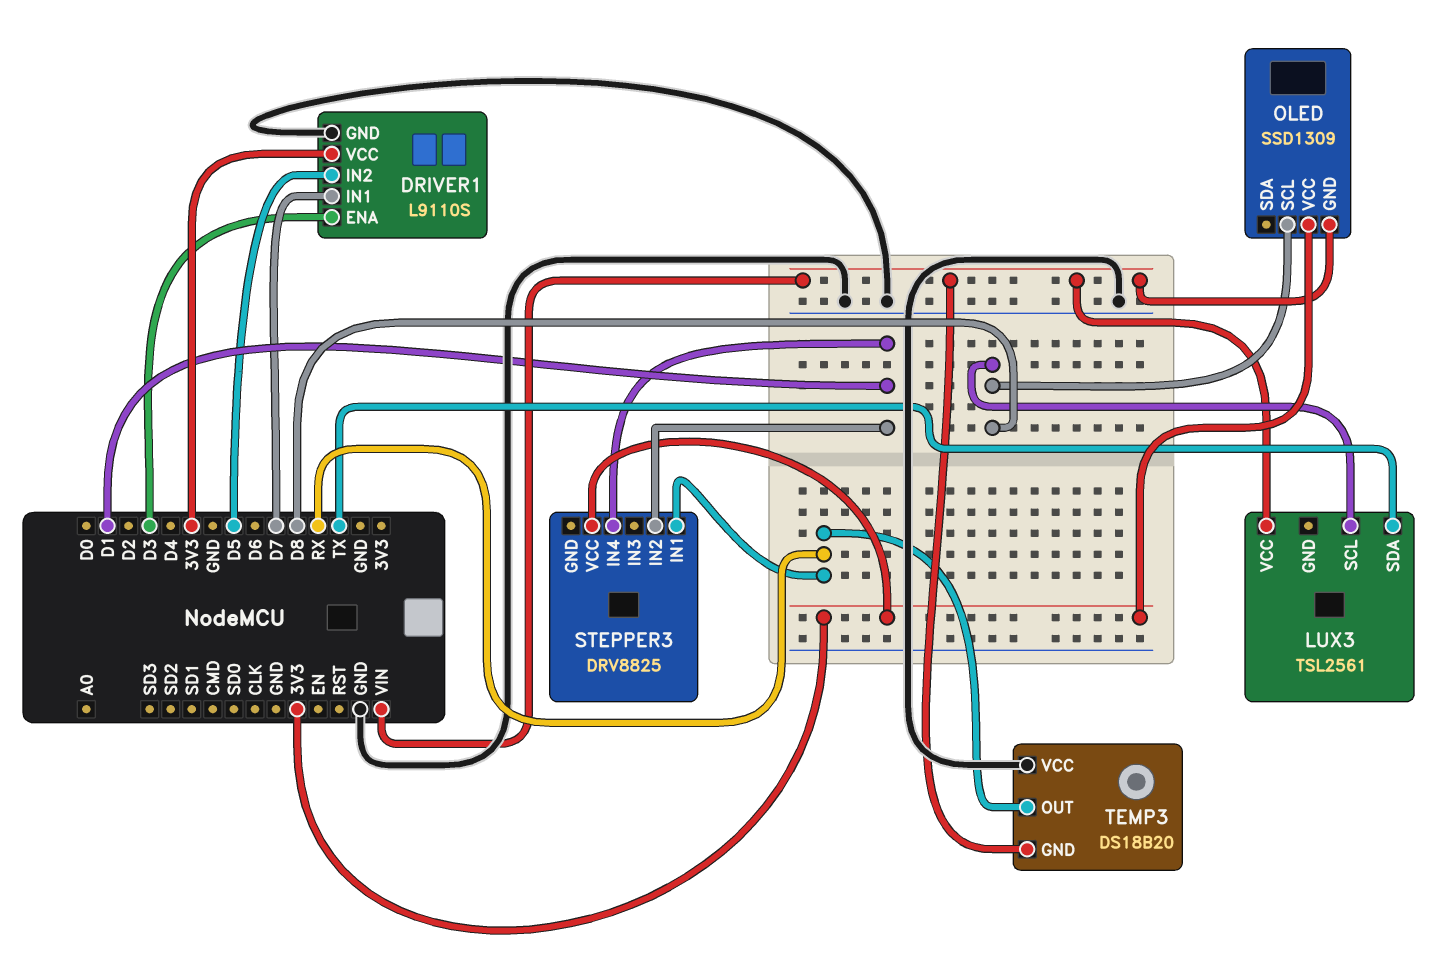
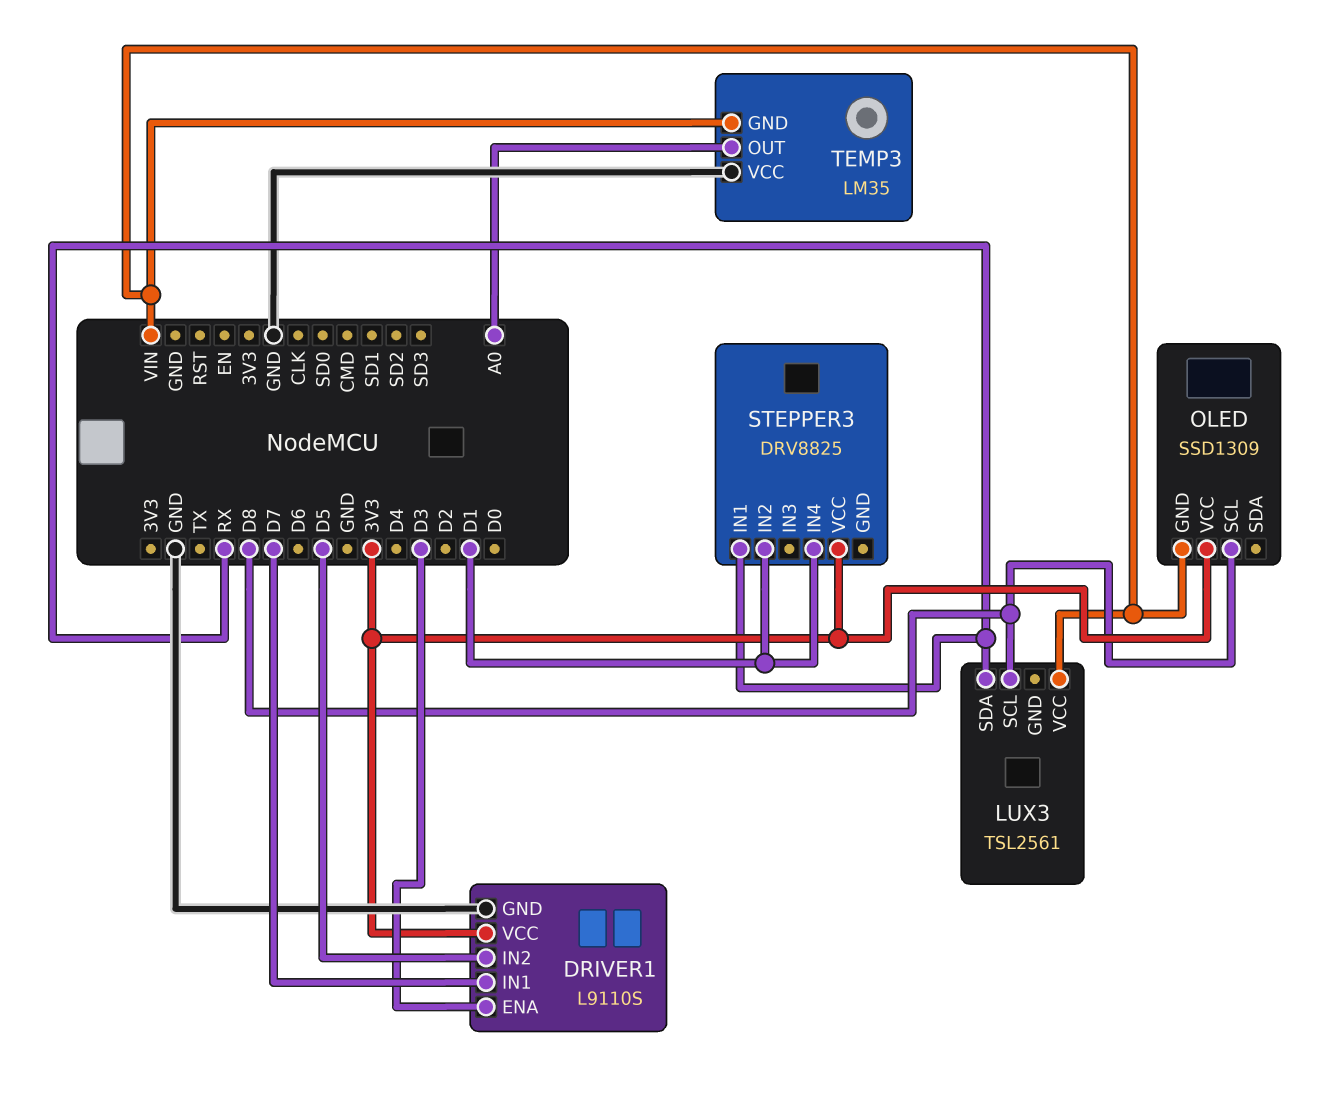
LUX3 pin SDA: TX -> RX
TEMP3: DS18B20 -> LM35
TEMP3 pin OUT: RX -> A0

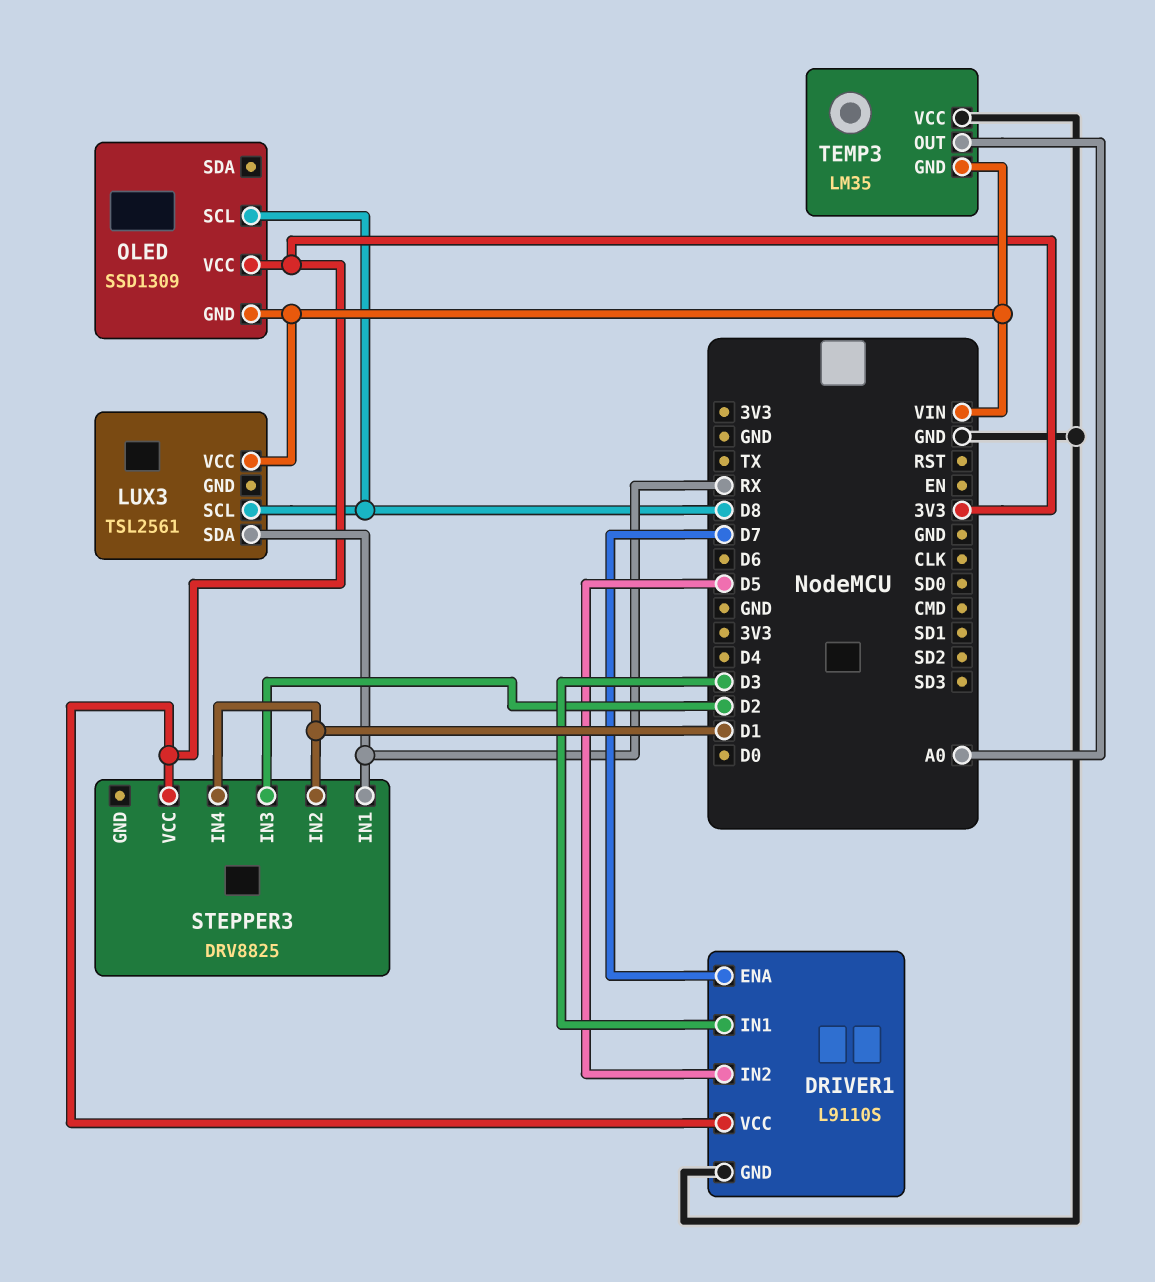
DRIVER1 pin ENA: D3 -> D7
DRIVER1 pin IN1: D7 -> D3
STEPPER3 pin IN3: none -> D2

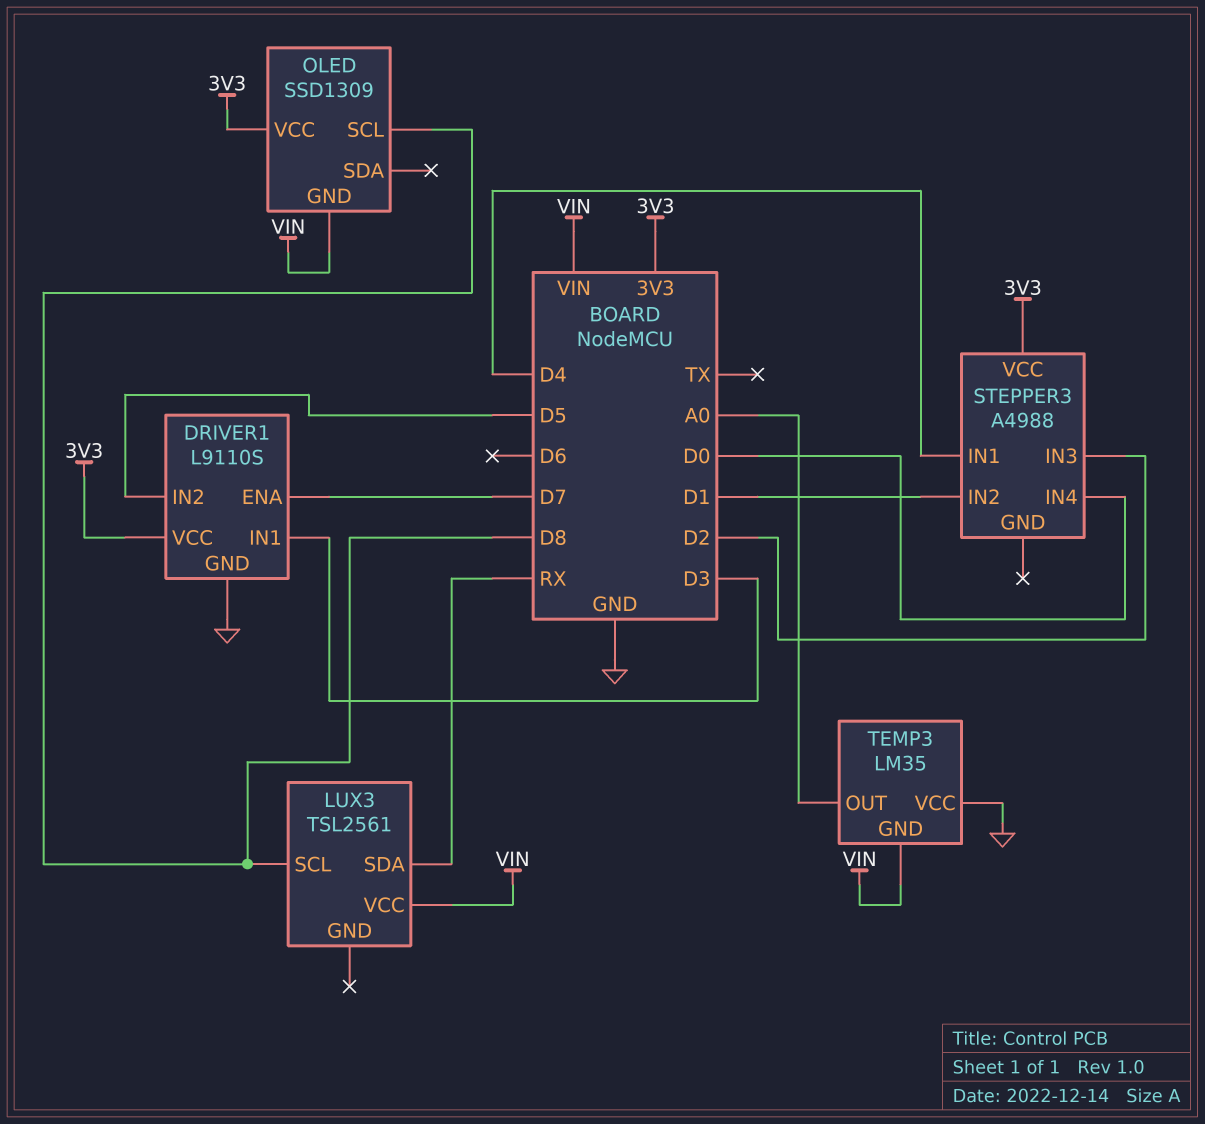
STEPPER3: DRV8825 -> A4988
STEPPER3 pin IN1: RX -> D4
STEPPER3 pin IN4: D1 -> D0

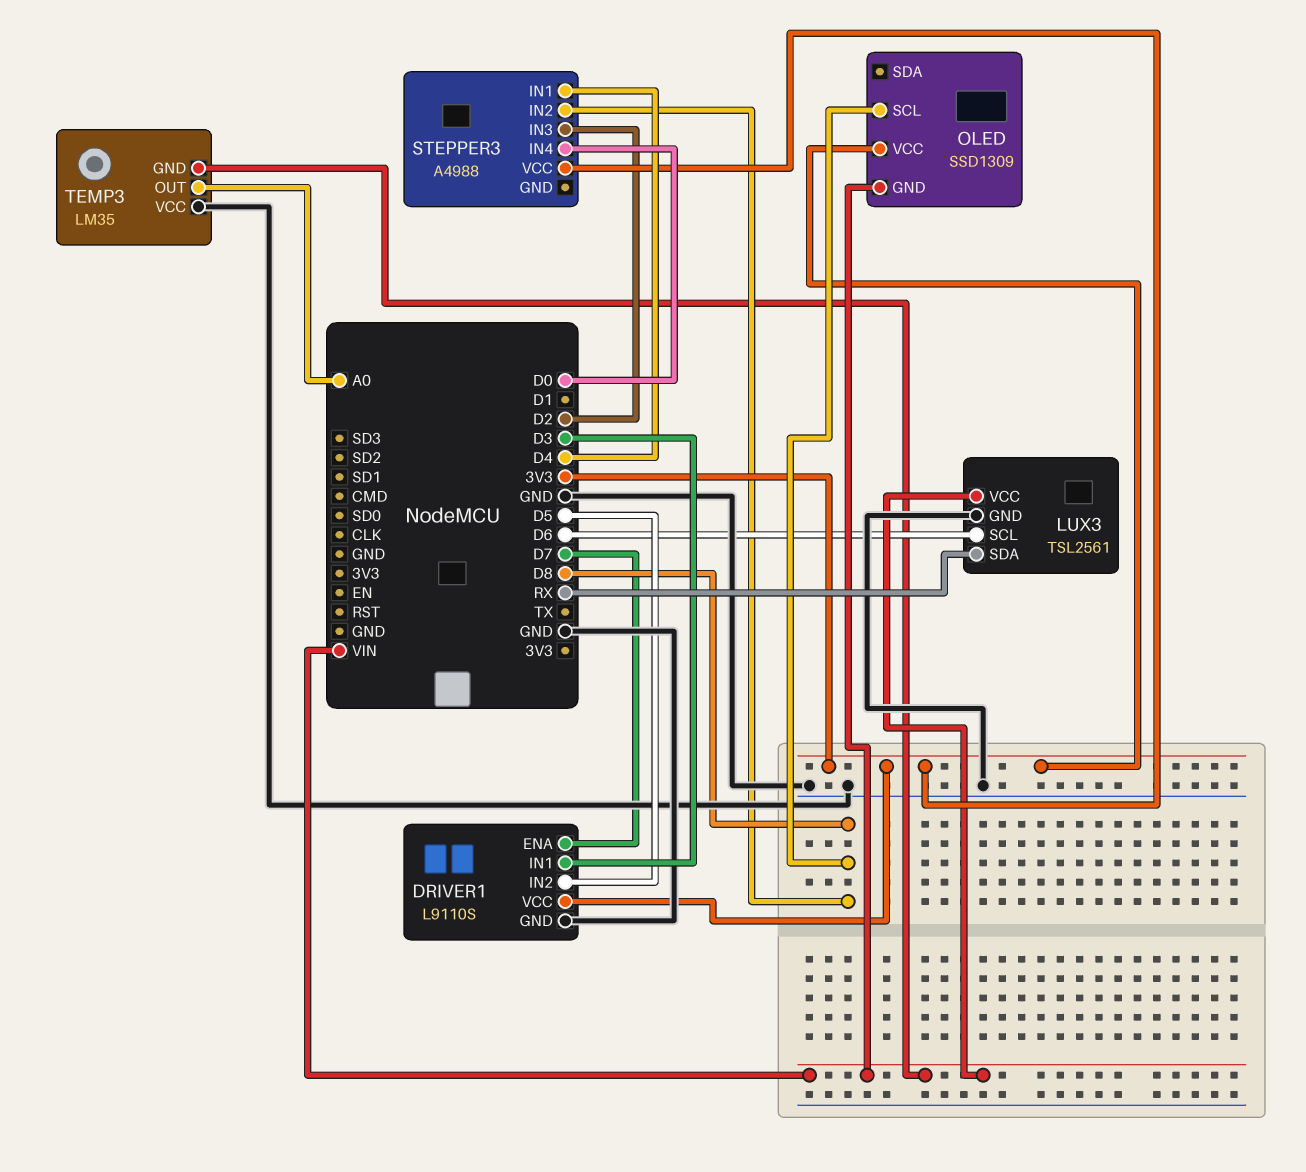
LUX3 pin GND: none -> GND
LUX3 pin SCL: D8 -> D6
STEPPER3 pin IN2: D1 -> D8

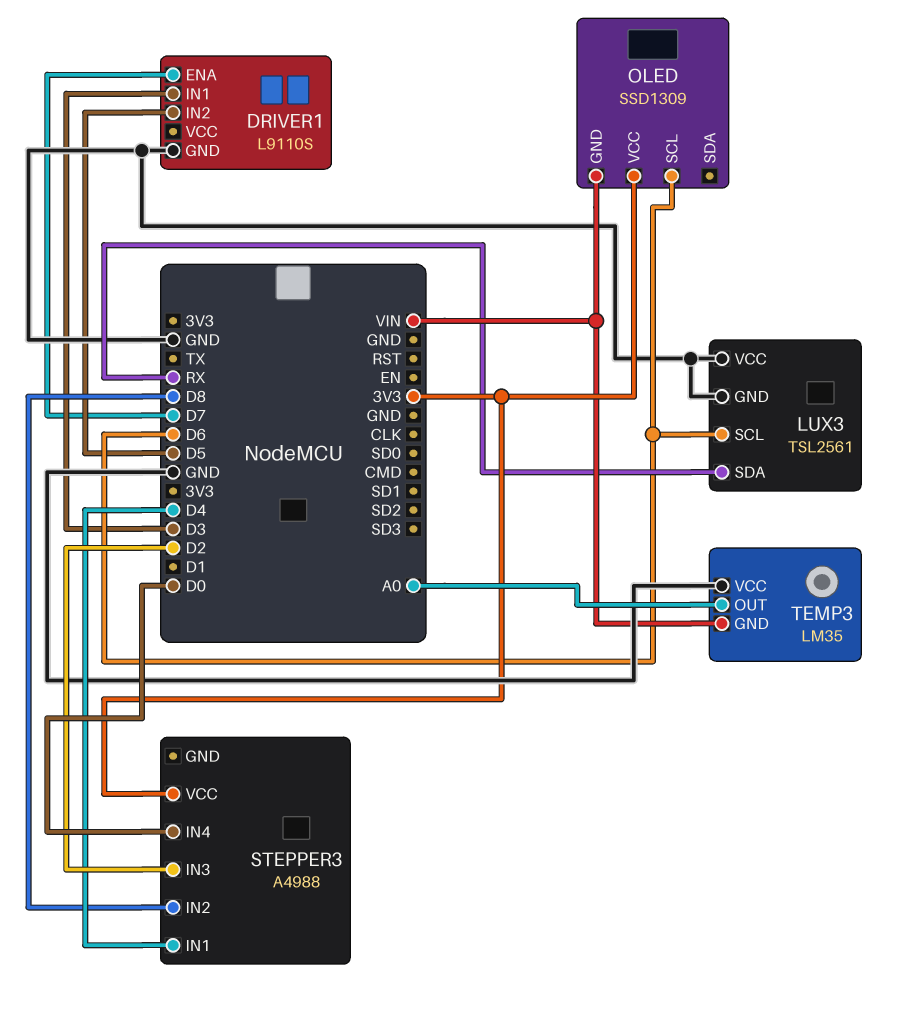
DRIVER1 pin VCC: 3V3 -> none
LUX3 pin VCC: VIN -> GND
OLED pin SCL: D8 -> D6

